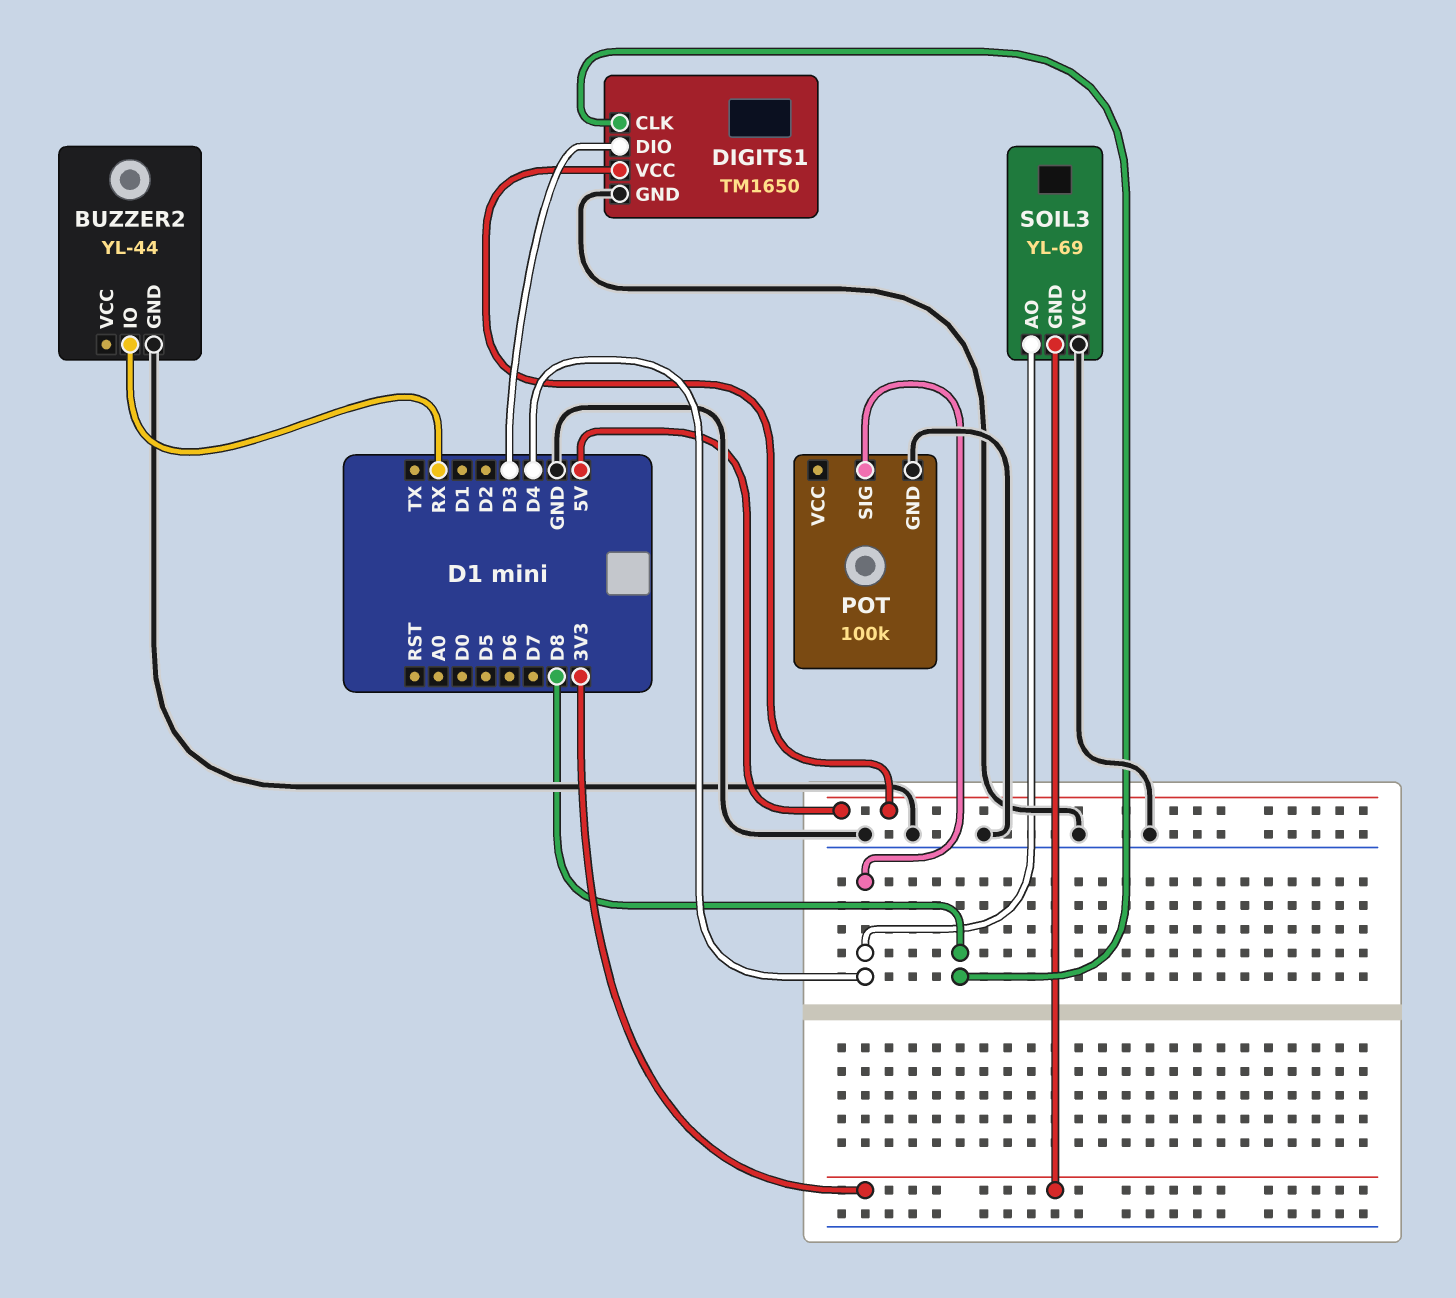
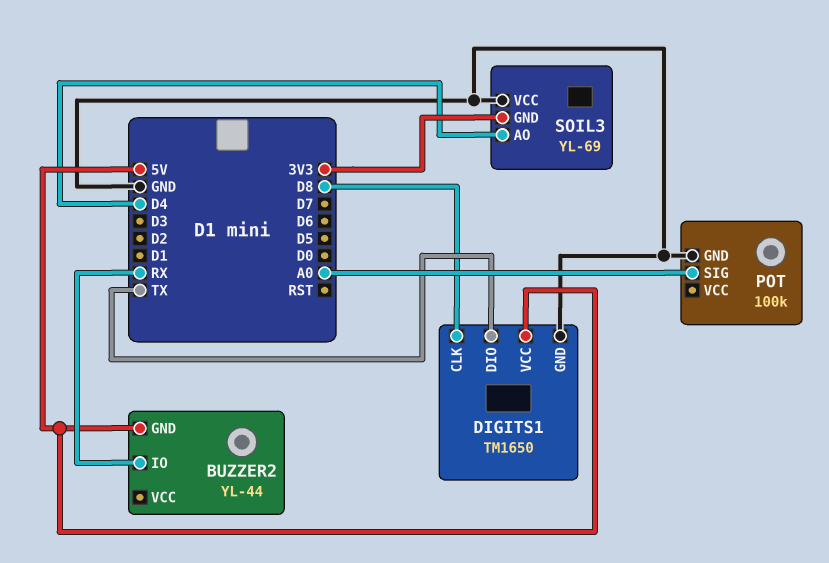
BUZZER2 pin GND: GND -> 5V
DIGITS1 pin DIO: D3 -> TX
POT pin SIG: D4 -> A0

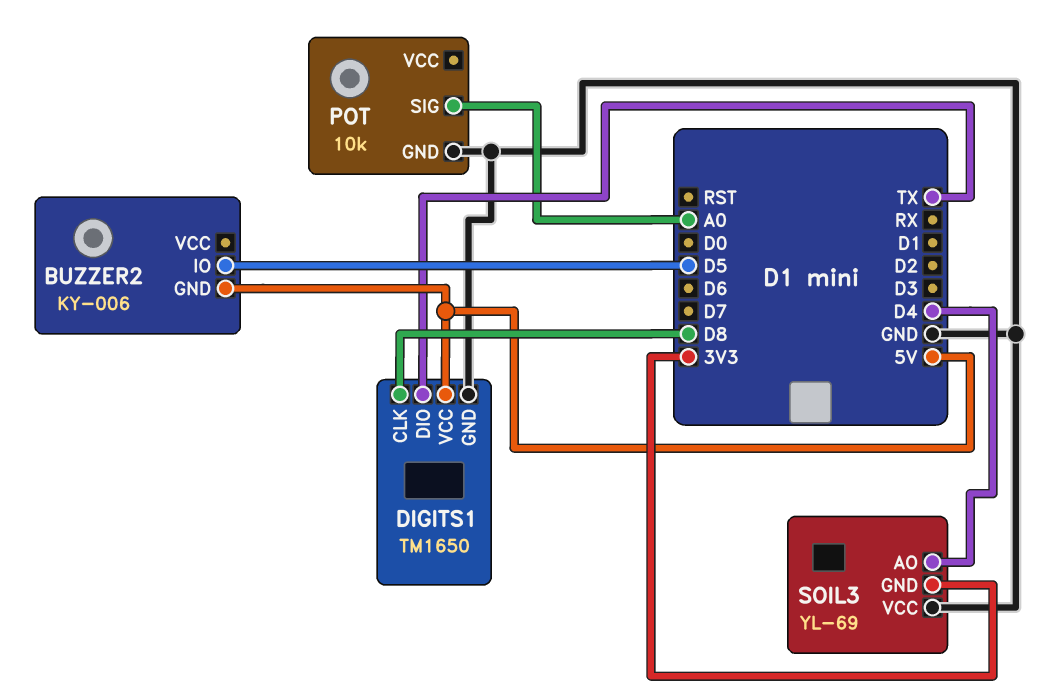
BUZZER2: YL-44 -> KY-006
BUZZER2 pin IO: RX -> D5
POT: 100k -> 10k

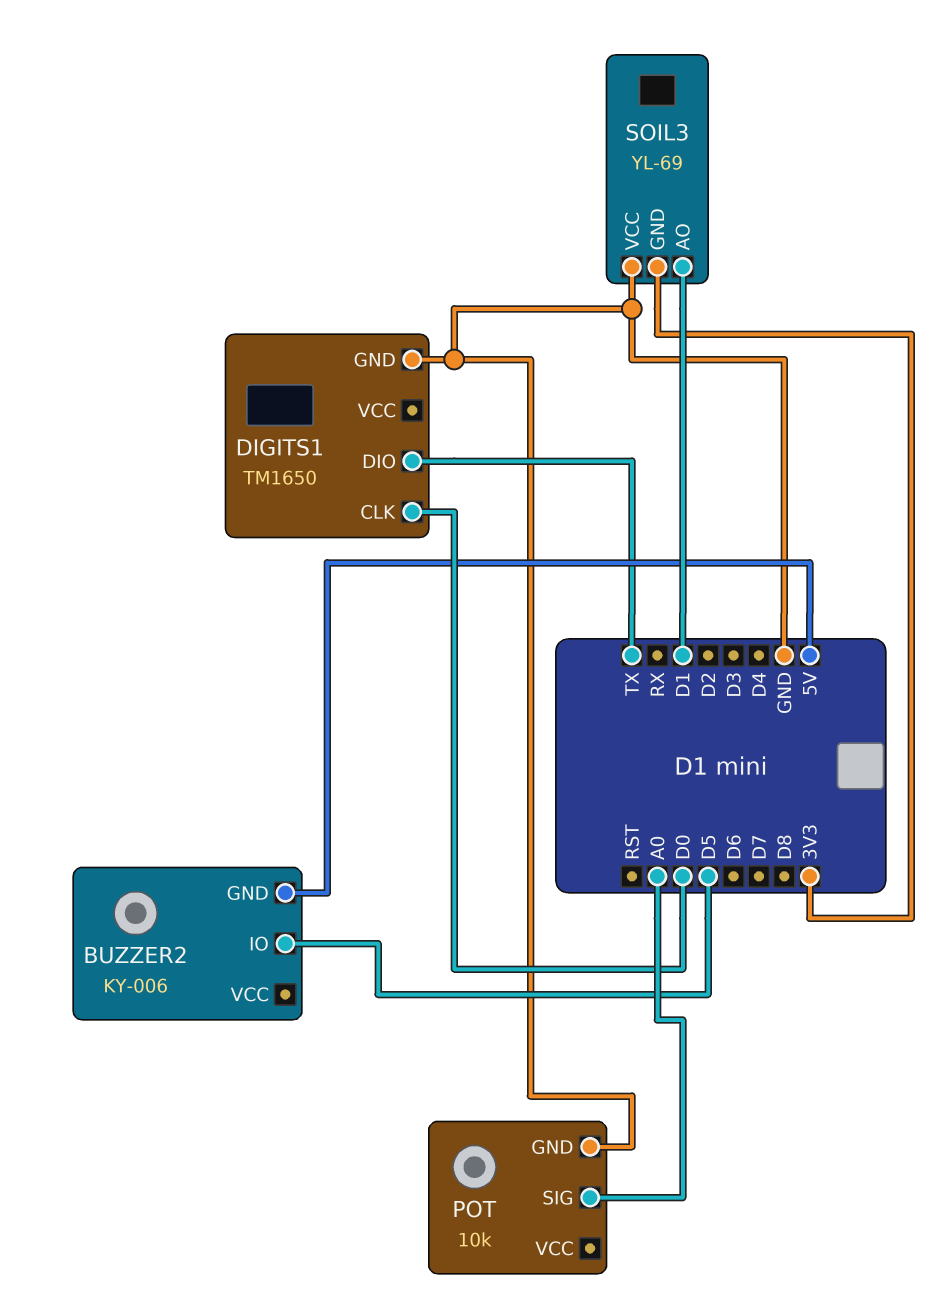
DIGITS1 pin CLK: D8 -> D0
DIGITS1 pin VCC: 5V -> none
SOIL3 pin AO: D4 -> D1

